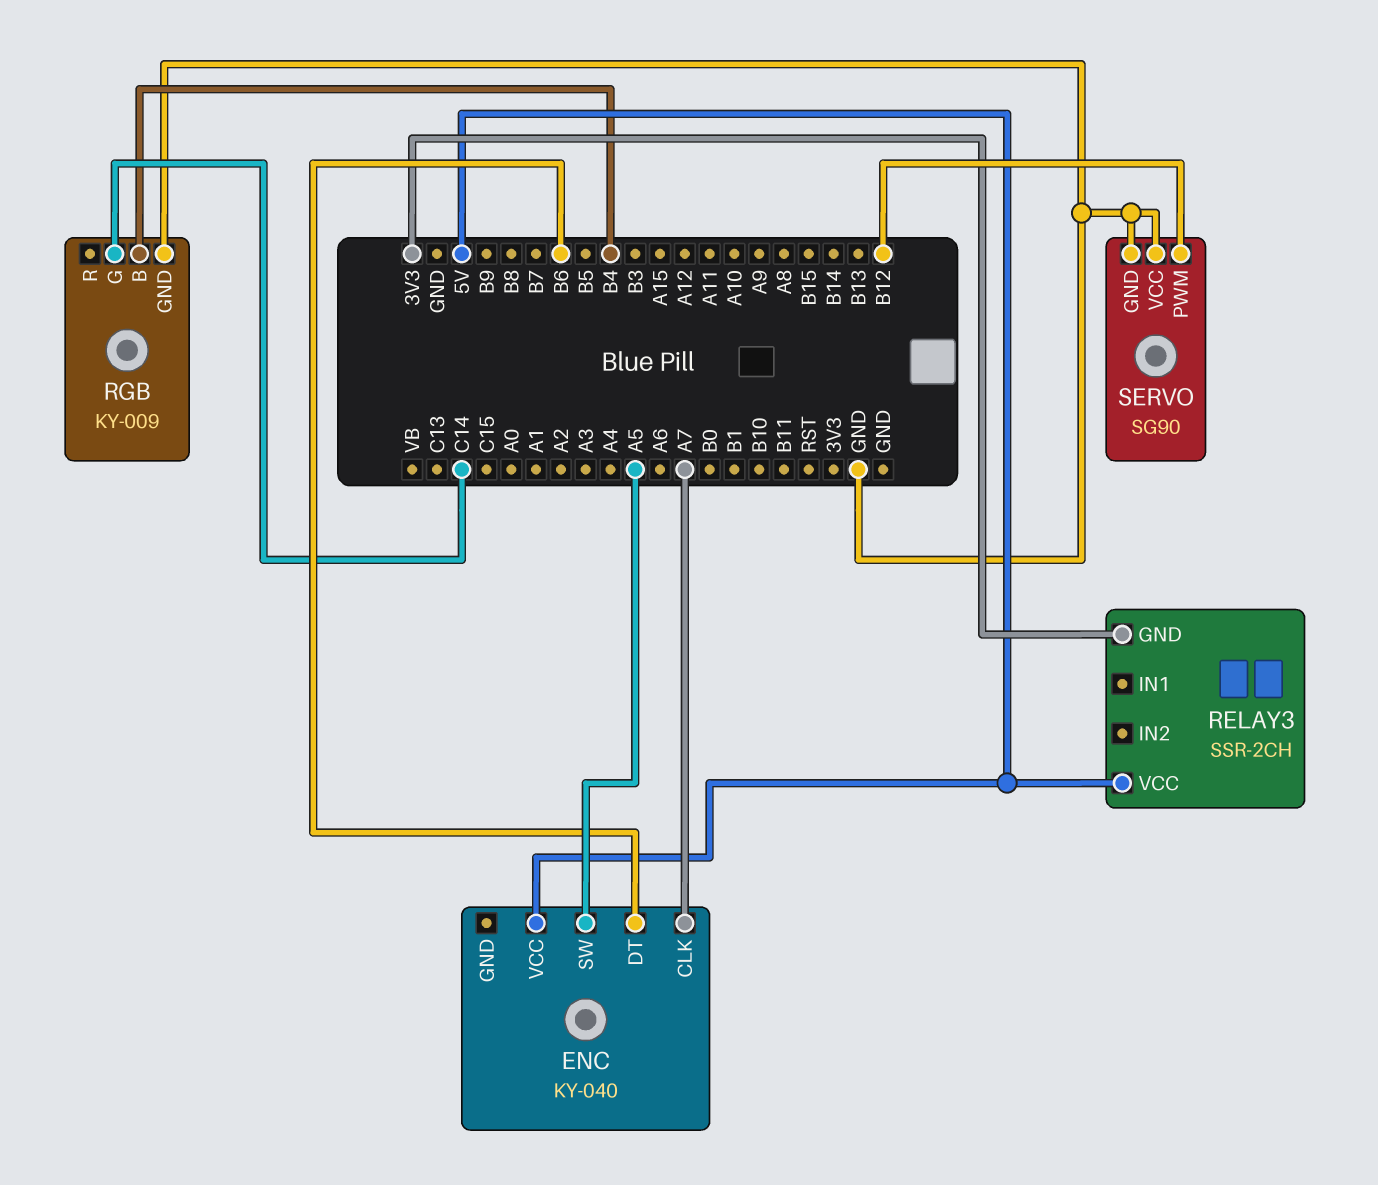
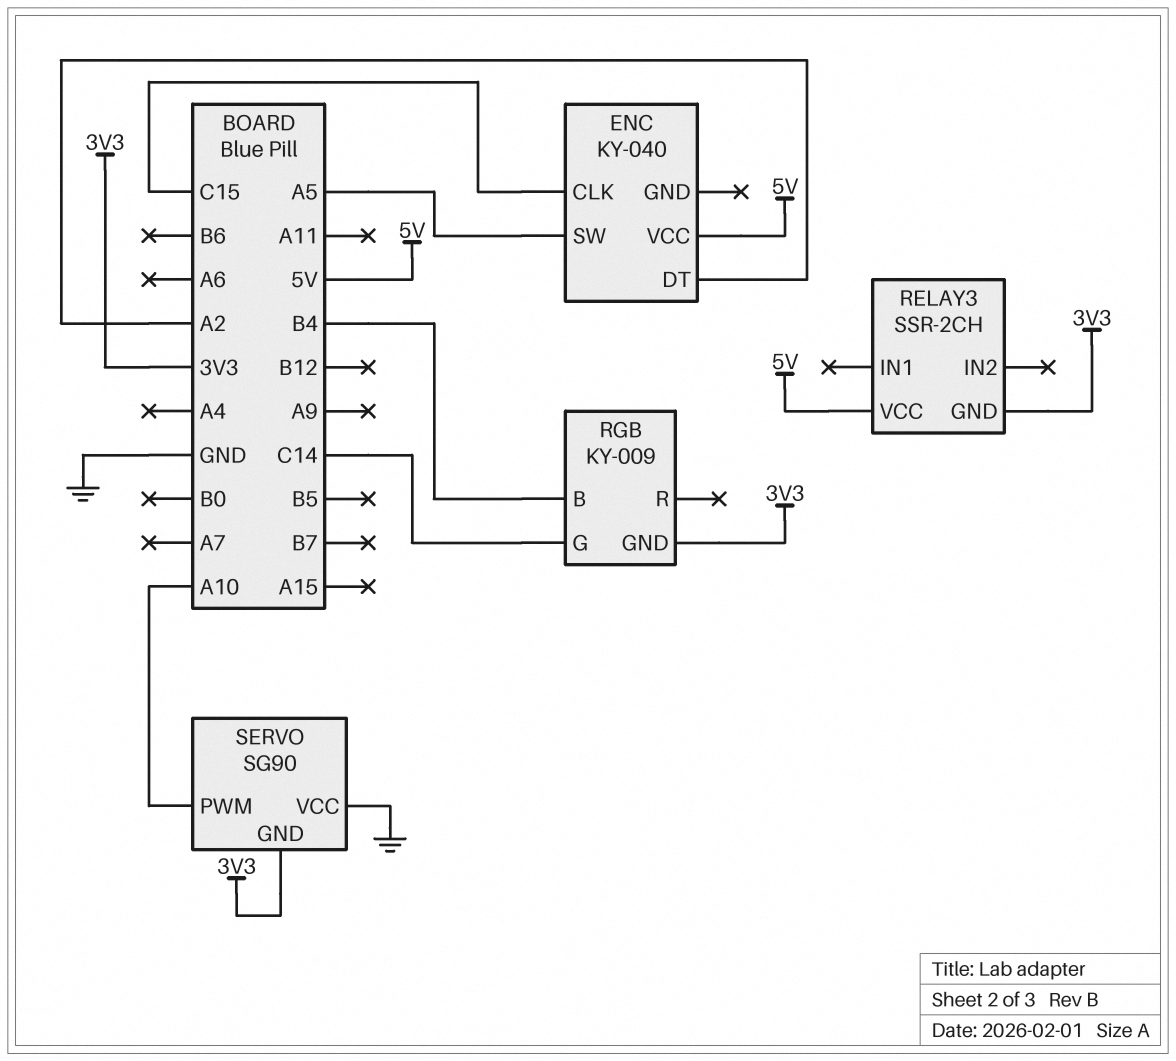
ENC pin CLK: A7 -> C15
ENC pin DT: B6 -> A2
RGB pin GND: GND -> 3V3
SERVO pin GND: GND -> 3V3
SERVO pin PWM: B12 -> A10

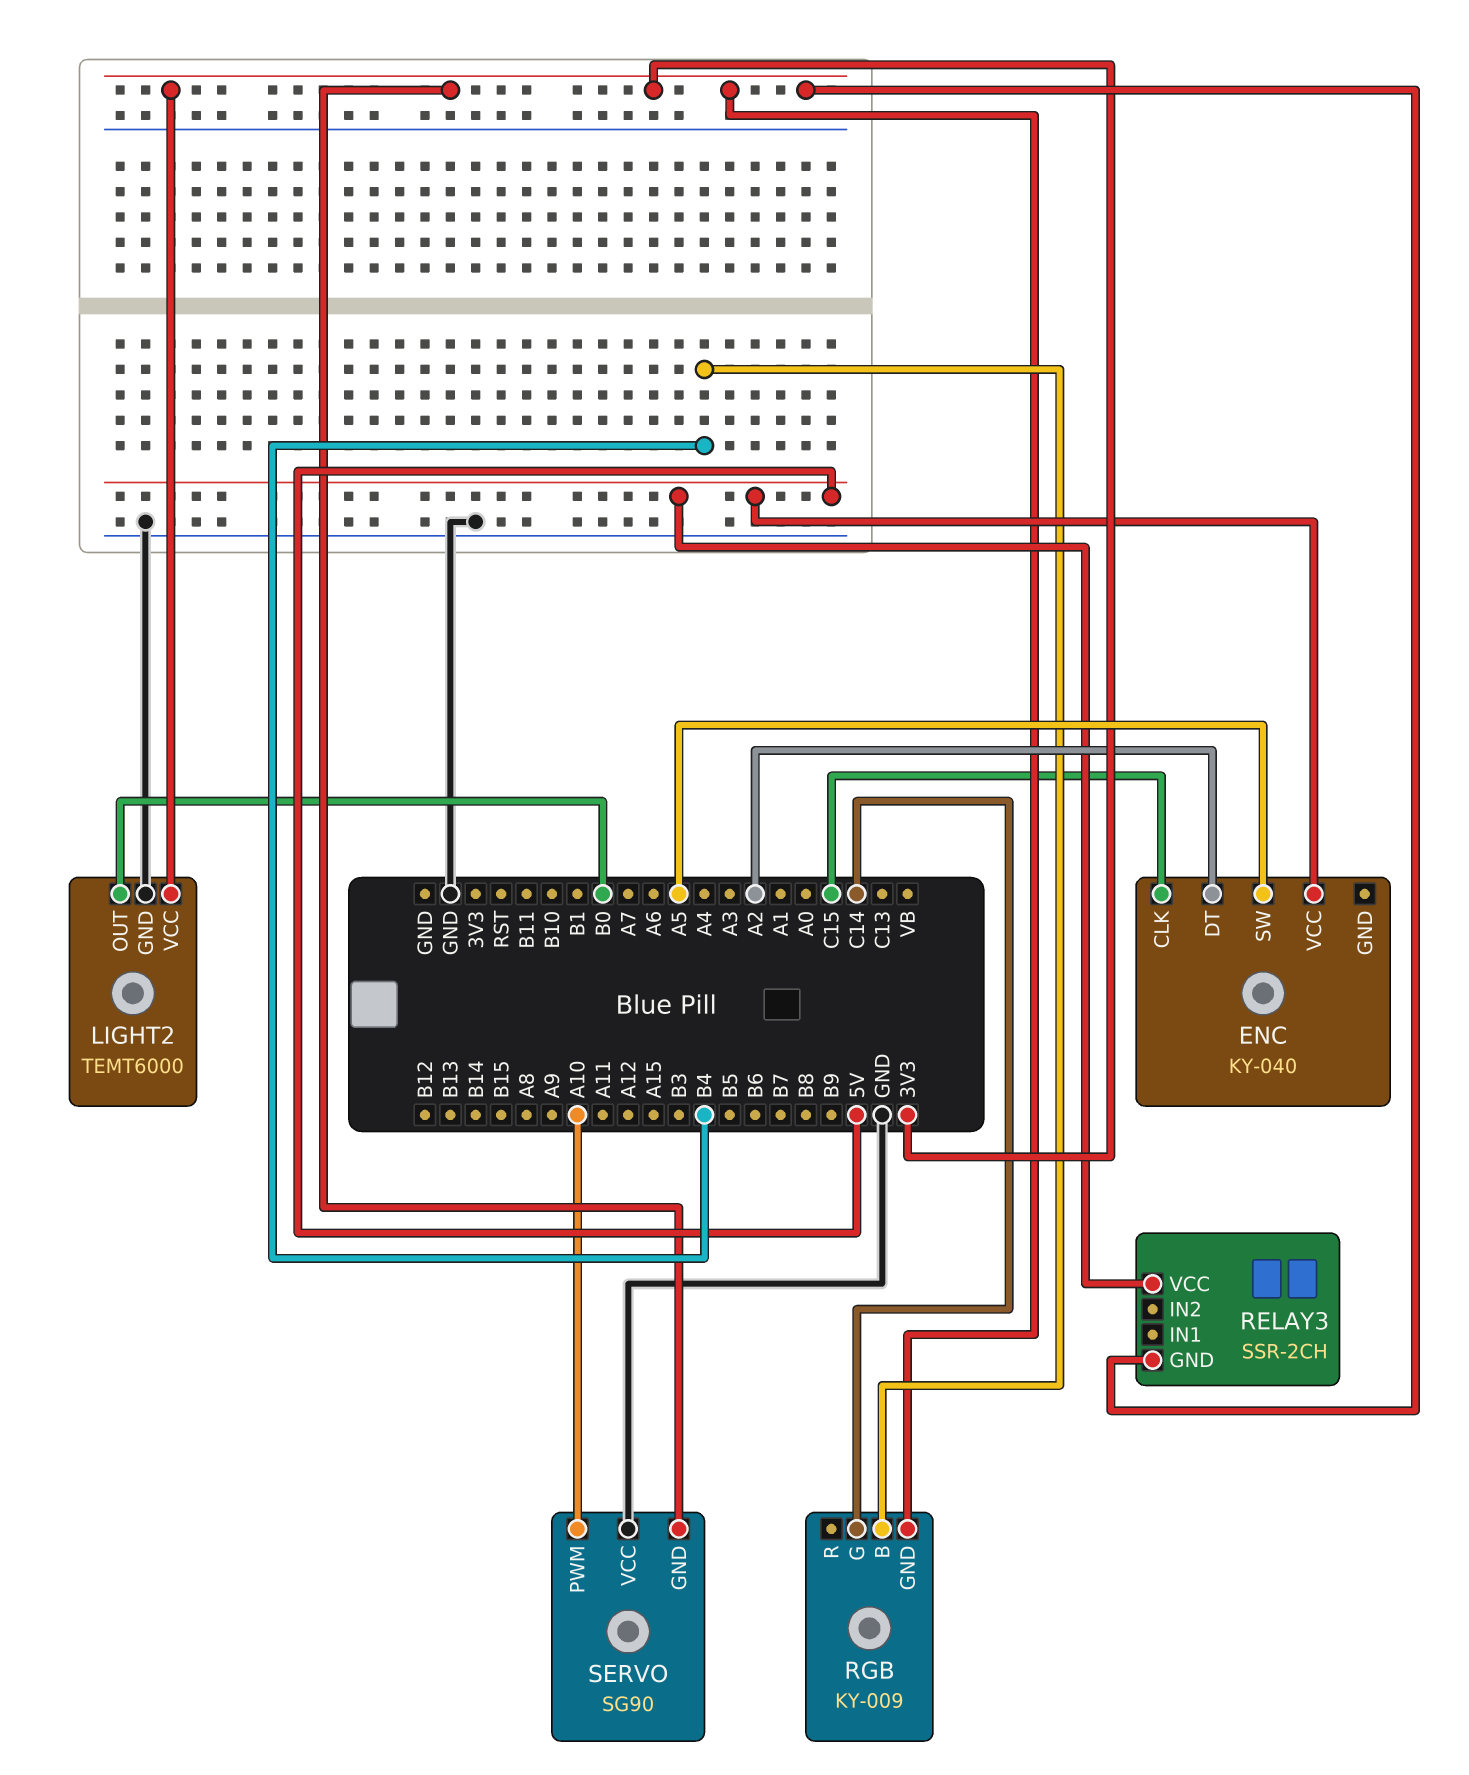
LIGHT2: none -> TEMT6000
LIGHT2 pin GND: none -> GND
LIGHT2 pin OUT: none -> B0
LIGHT2 pin VCC: none -> 3V3

